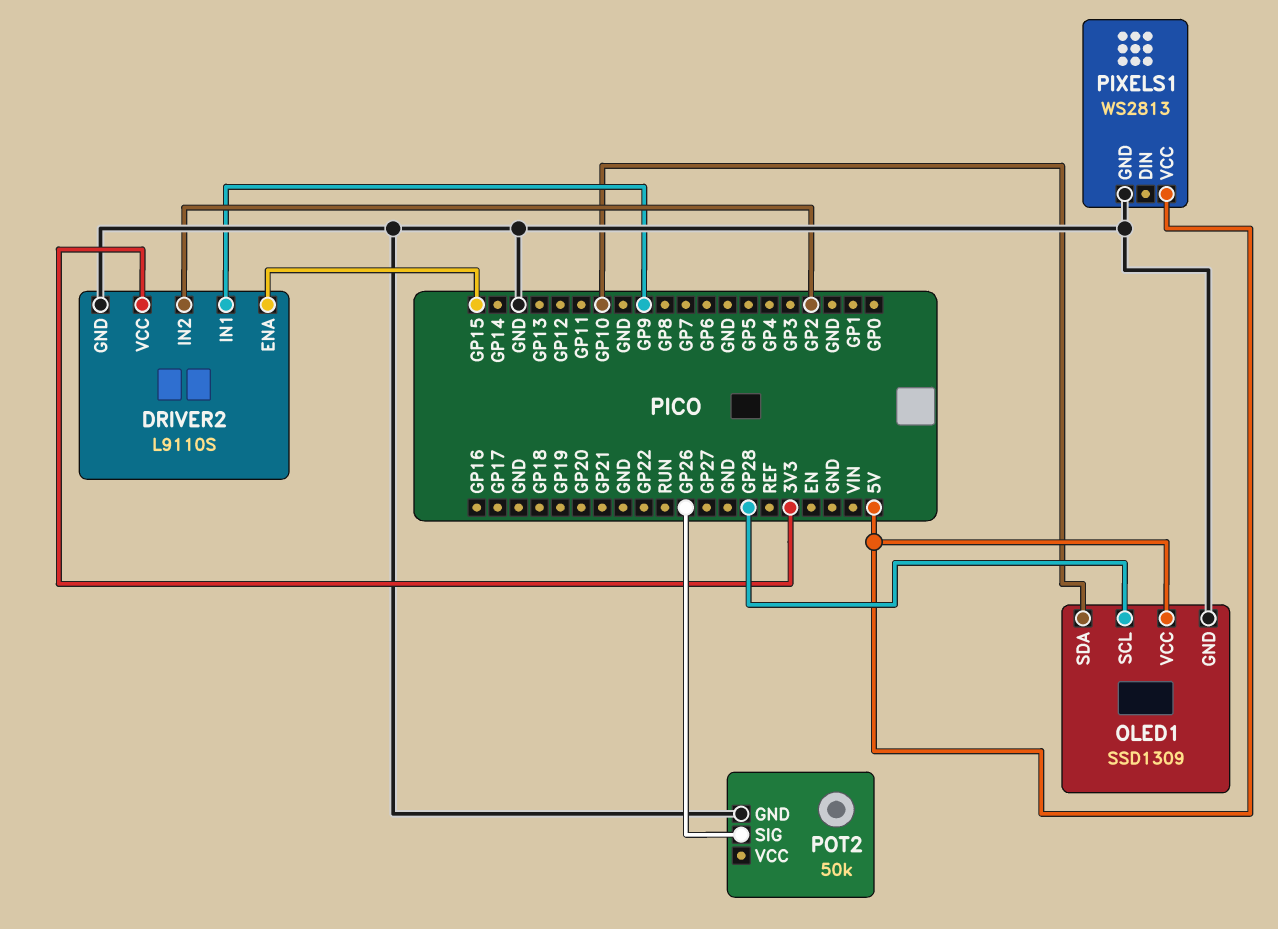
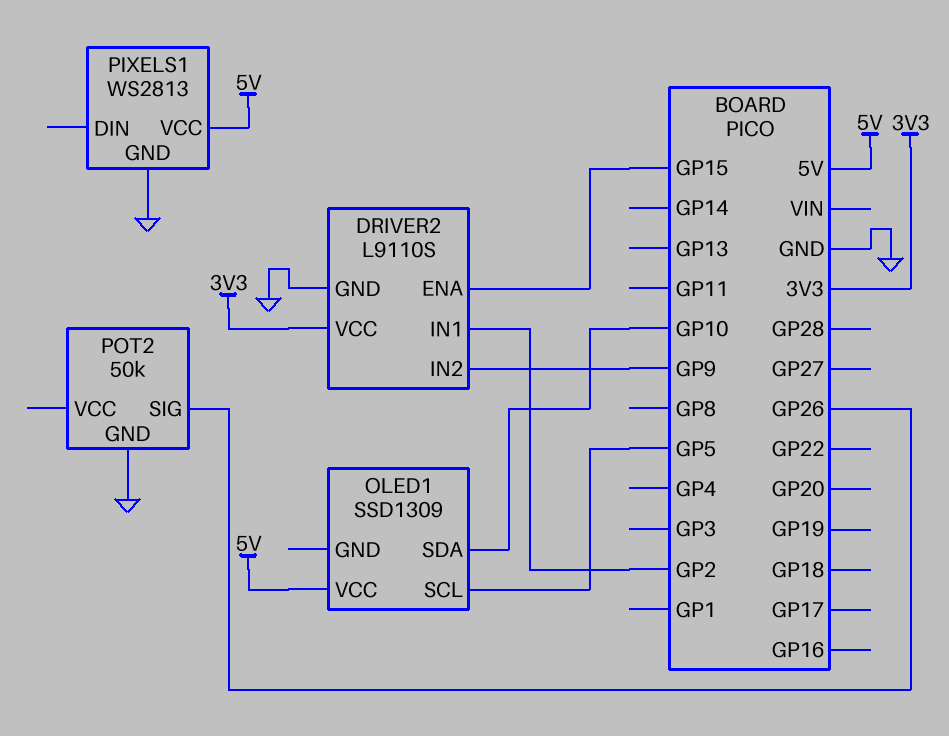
DRIVER2 pin IN1: GP9 -> GP2
DRIVER2 pin IN2: GP2 -> GP9
OLED1 pin GND: GND -> none
OLED1 pin SCL: GP28 -> GP5

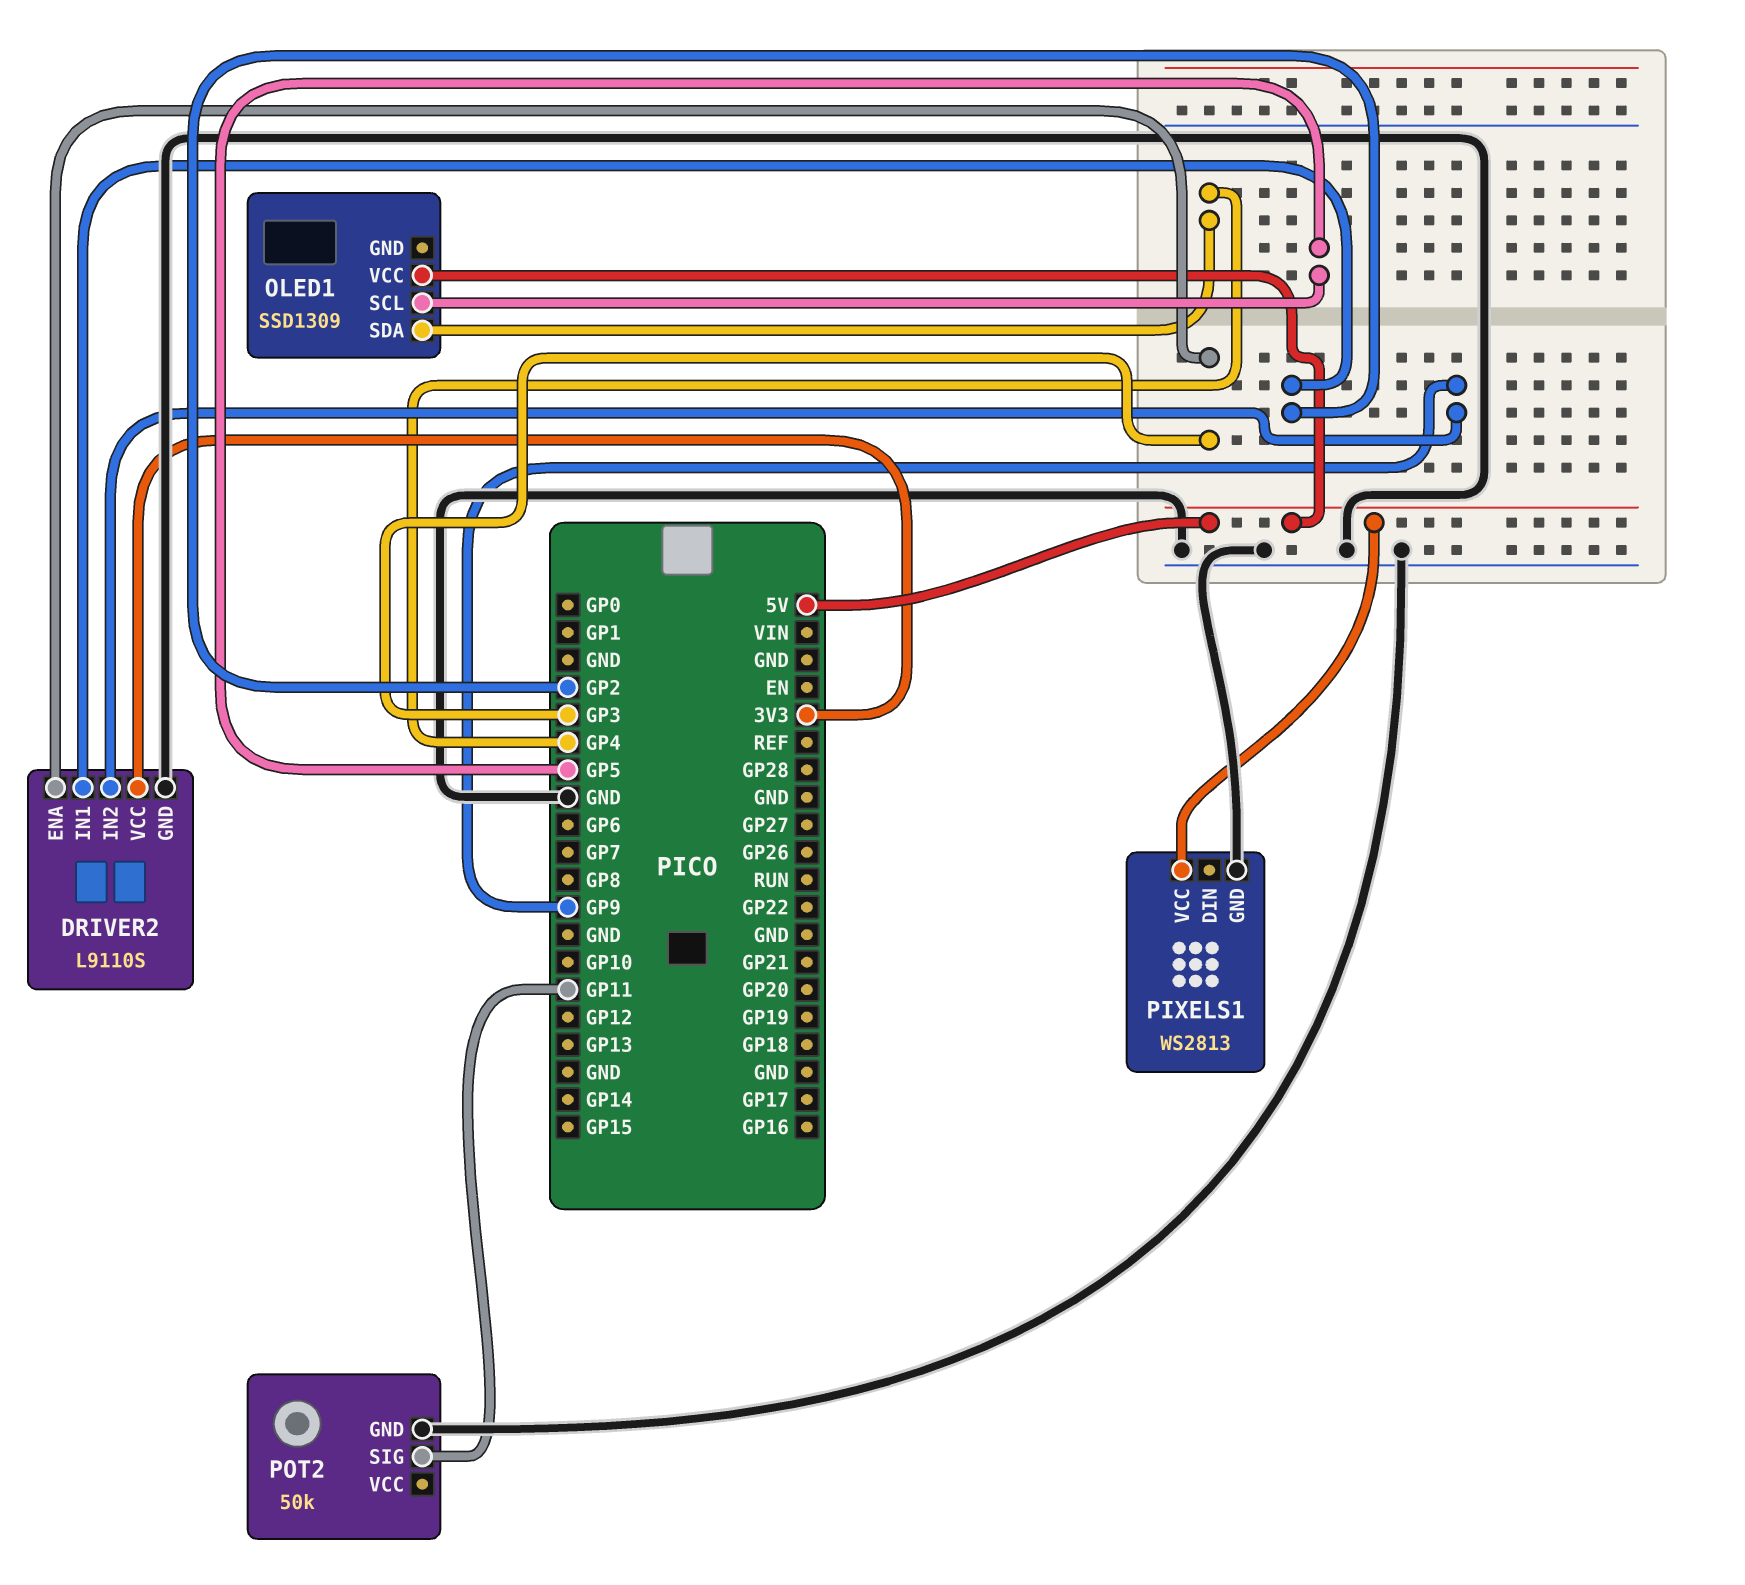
DRIVER2 pin ENA: GP15 -> GP3
OLED1 pin SDA: GP10 -> GP4
POT2 pin SIG: GP26 -> GP11

